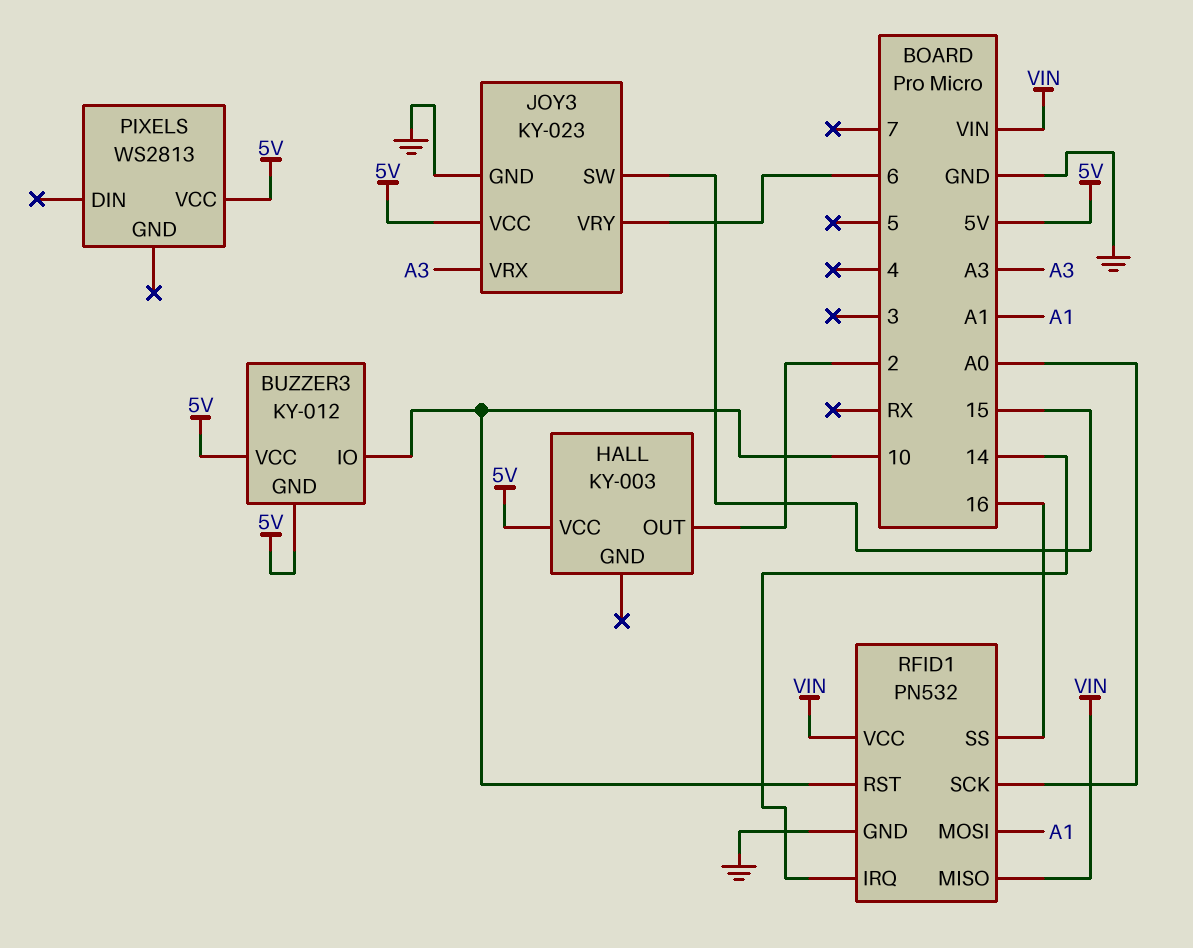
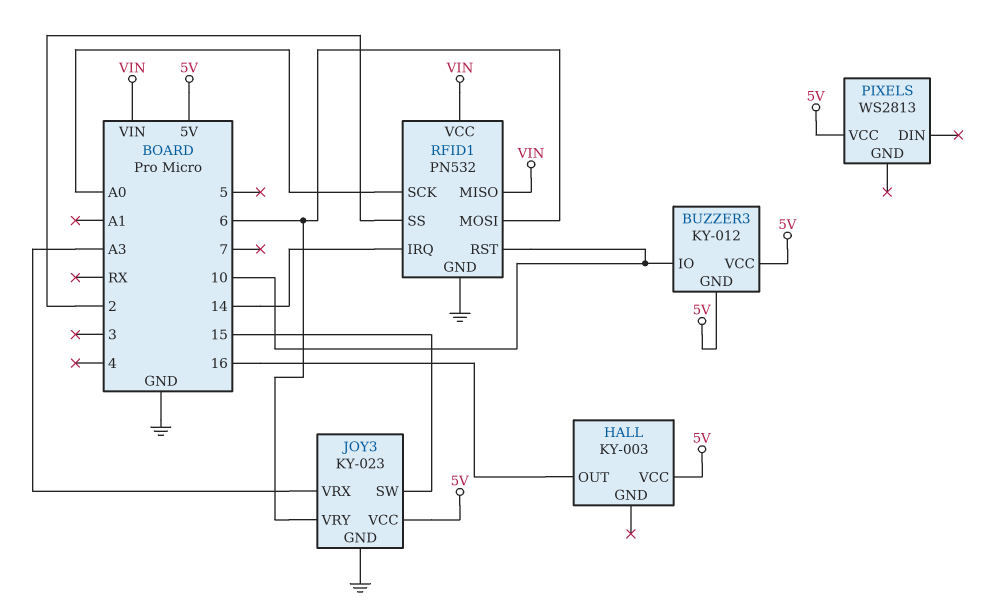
HALL pin OUT: 2 -> 16
RFID1 pin MOSI: A1 -> 6
RFID1 pin SS: 16 -> 2

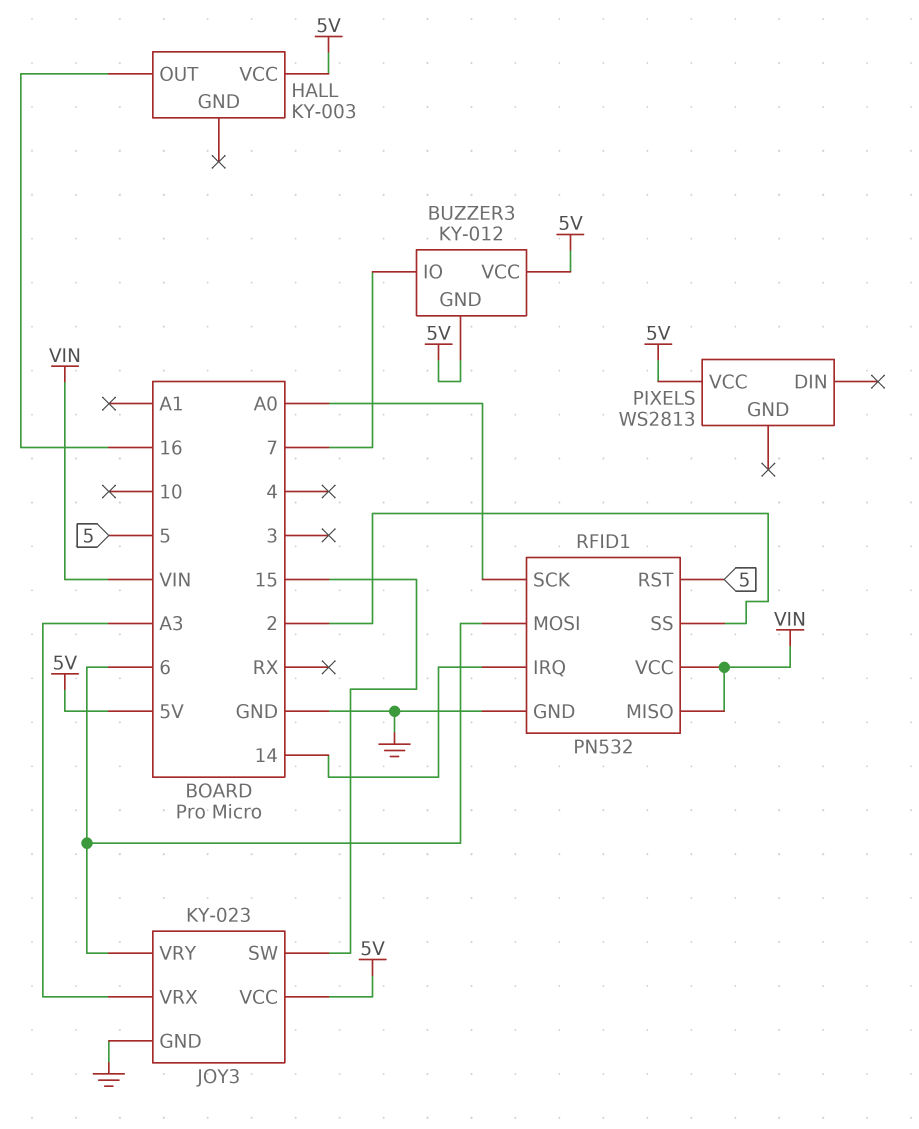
BUZZER3 pin IO: 10 -> 7
RFID1 pin RST: 10 -> 5

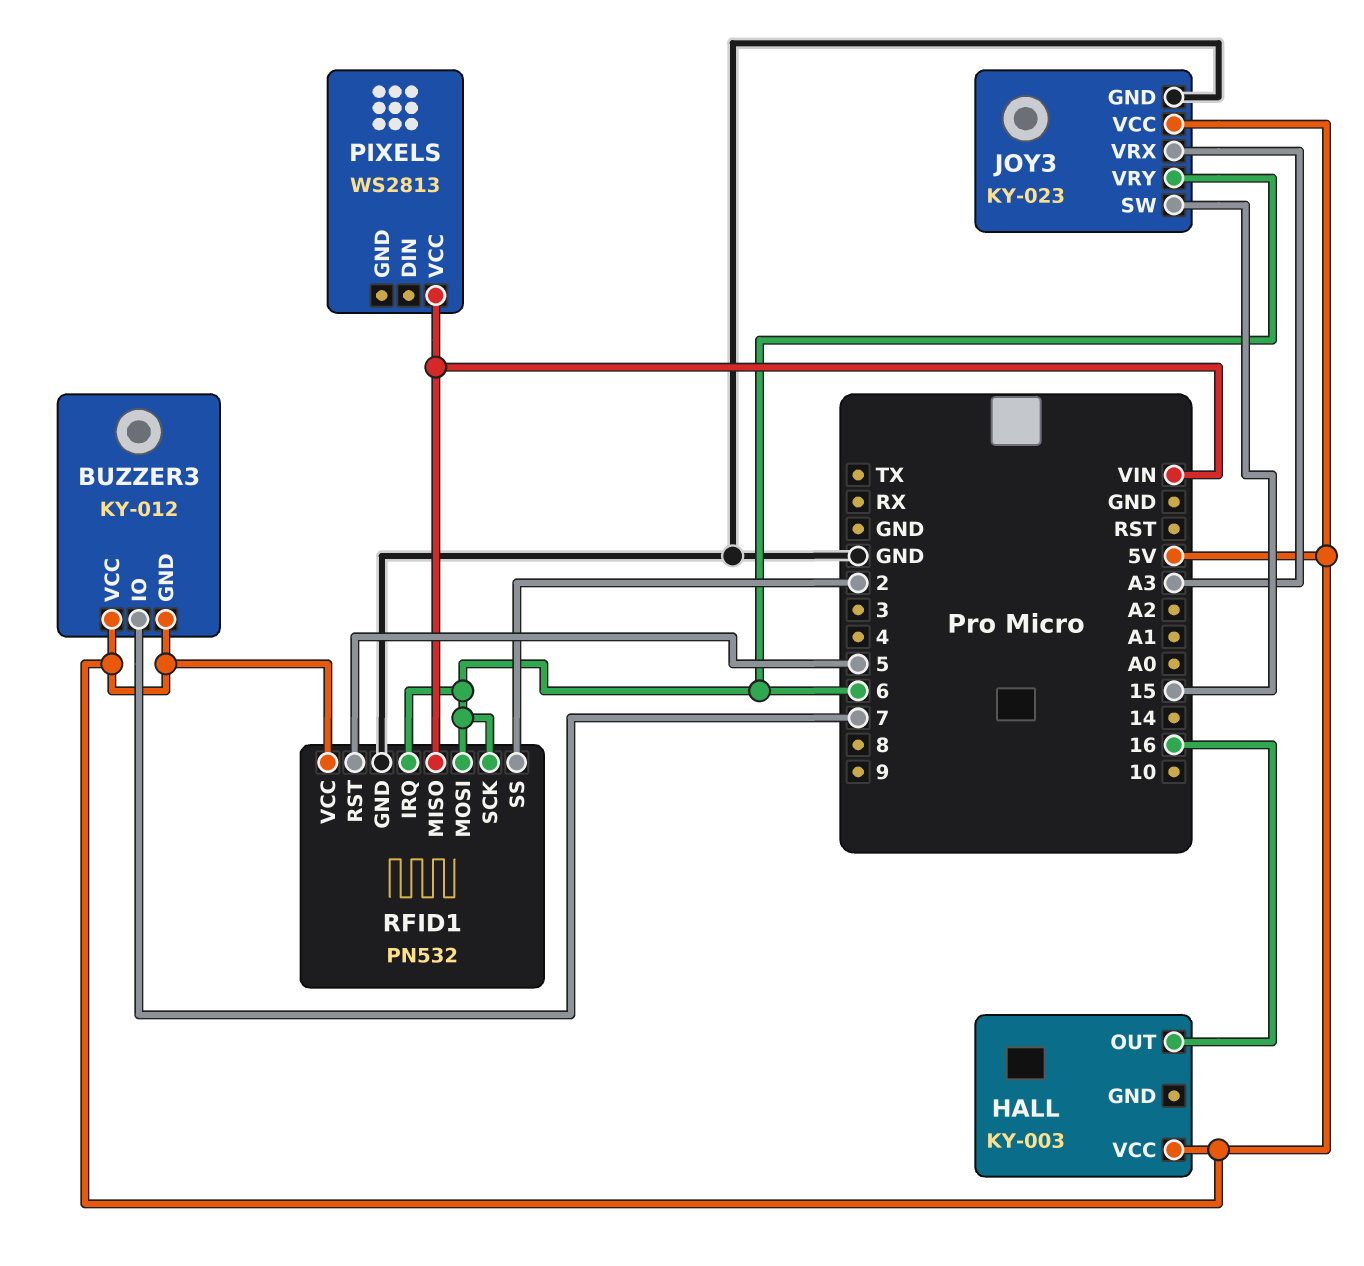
PIXELS pin VCC: 5V -> VIN
RFID1 pin IRQ: 14 -> 6
RFID1 pin SCK: A0 -> 6
RFID1 pin VCC: VIN -> 5V

